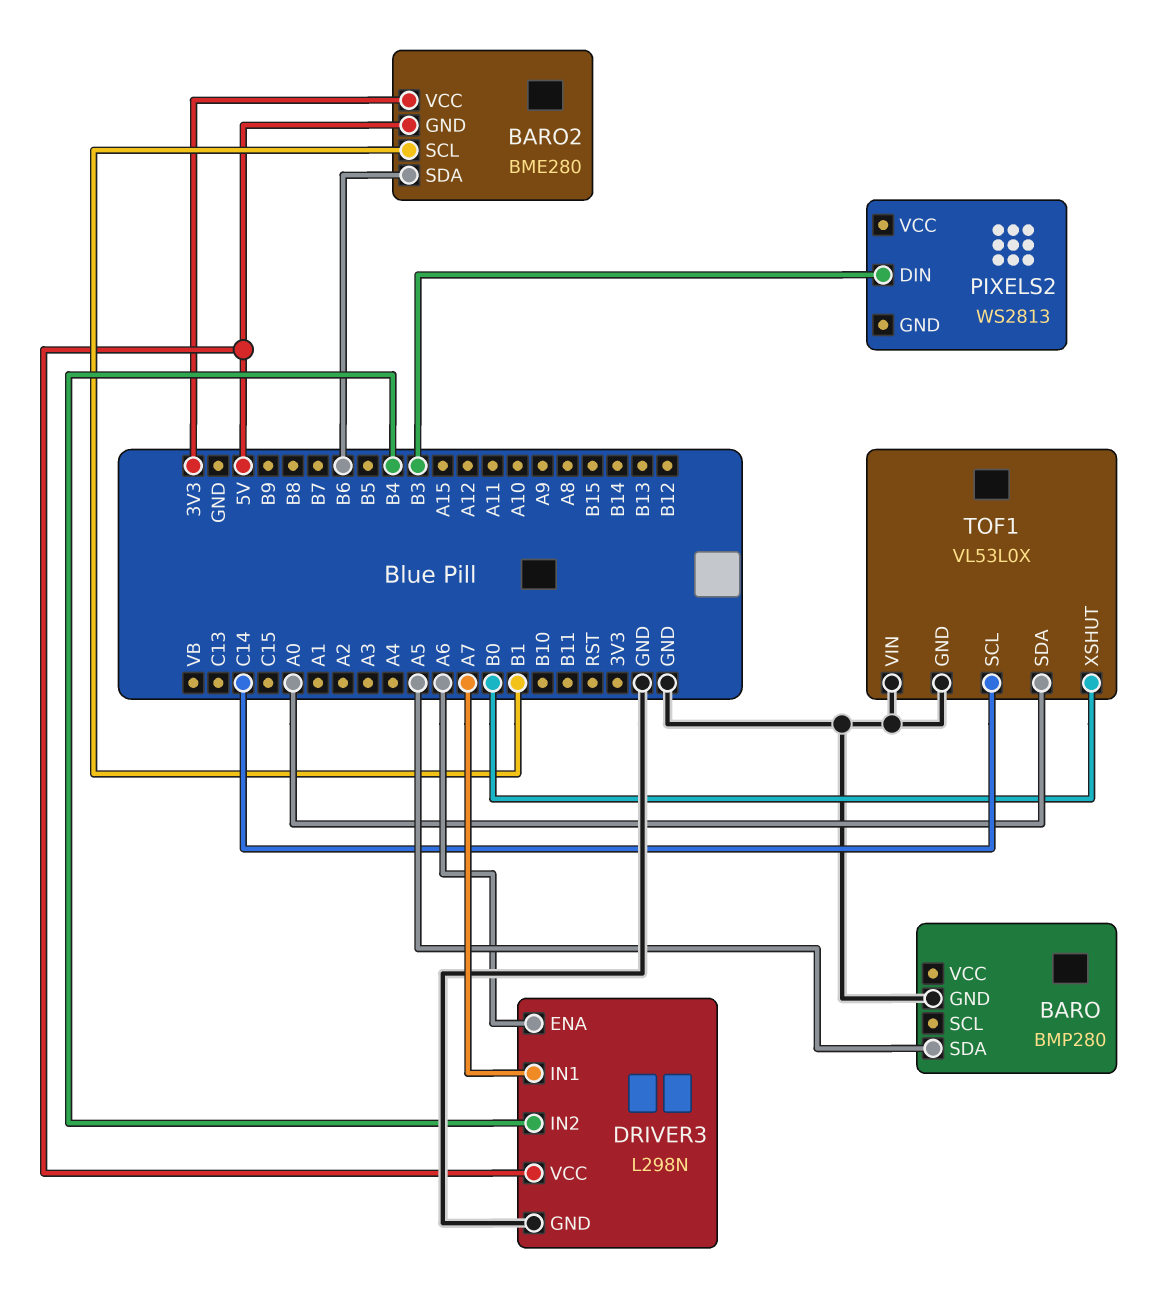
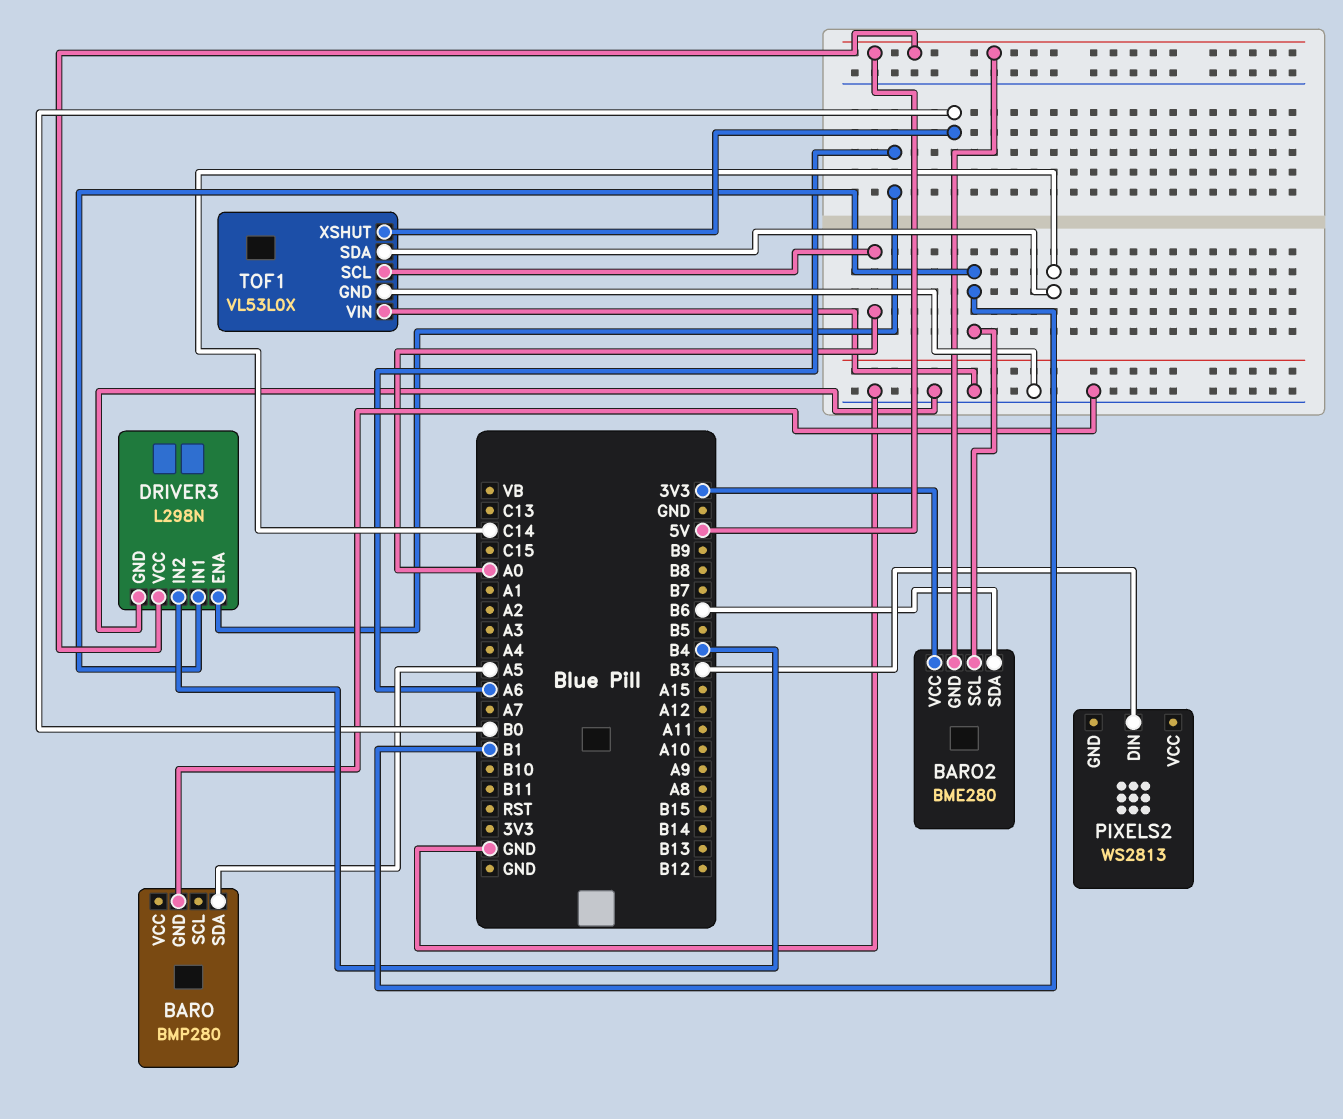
DRIVER3 pin IN1: A7 -> B1
TOF1 pin SCL: C14 -> A0
TOF1 pin SDA: A0 -> C14

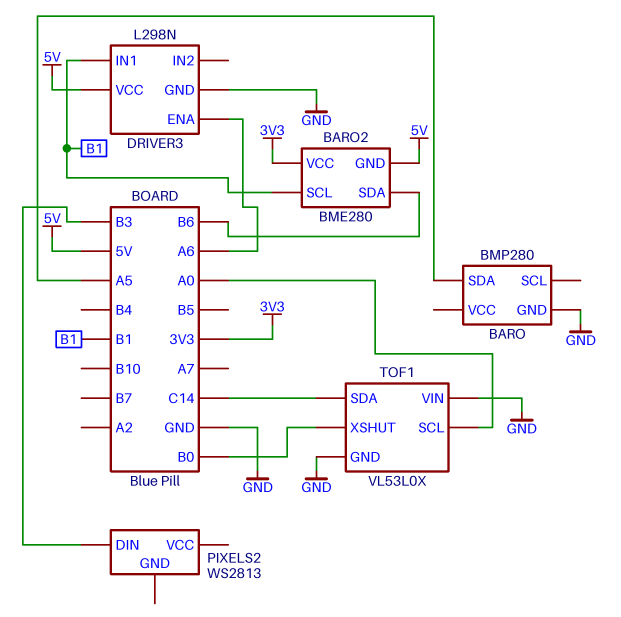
DRIVER3 pin IN2: B4 -> none

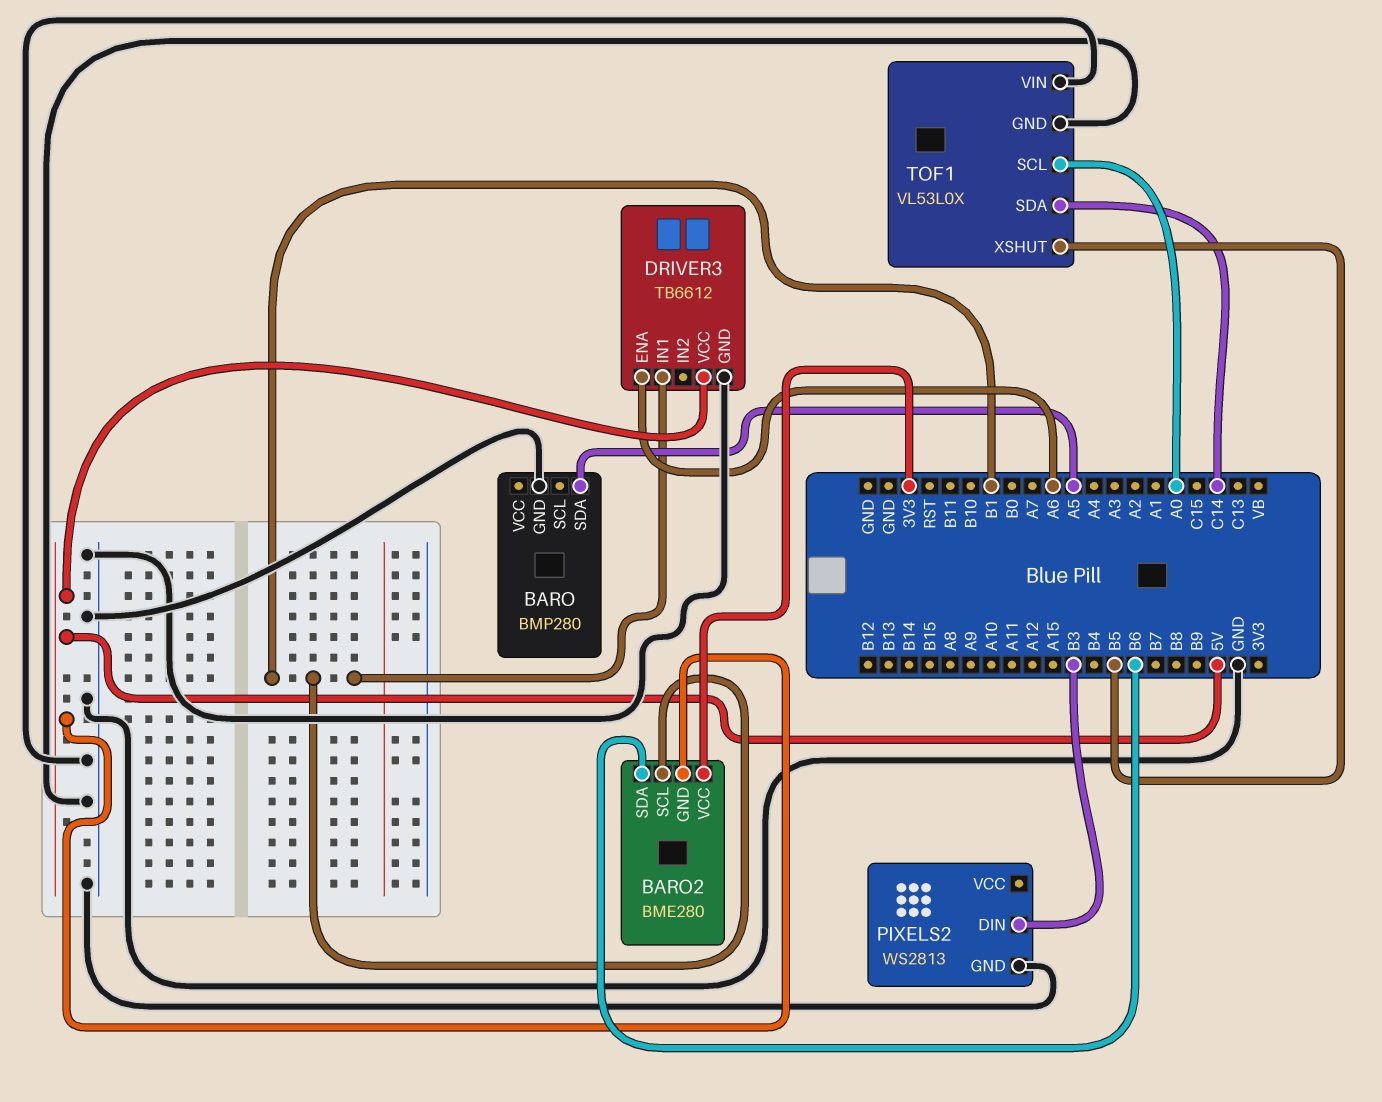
DRIVER3: L298N -> TB6612
PIXELS2 pin GND: none -> GND
TOF1 pin XSHUT: B0 -> B5

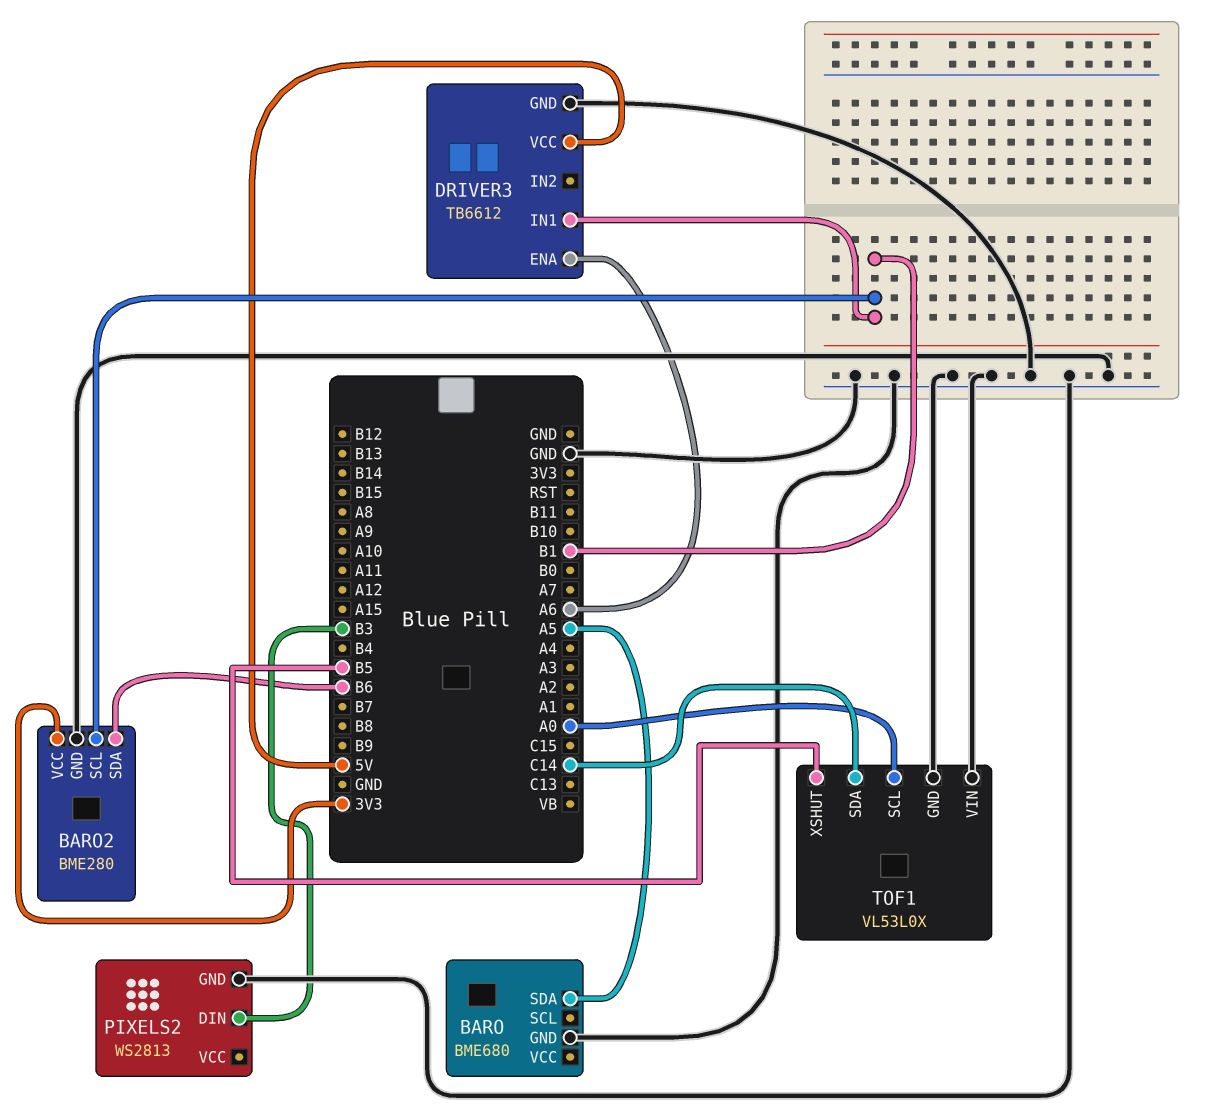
BARO: BMP280 -> BME680
BARO2 pin GND: 5V -> GND

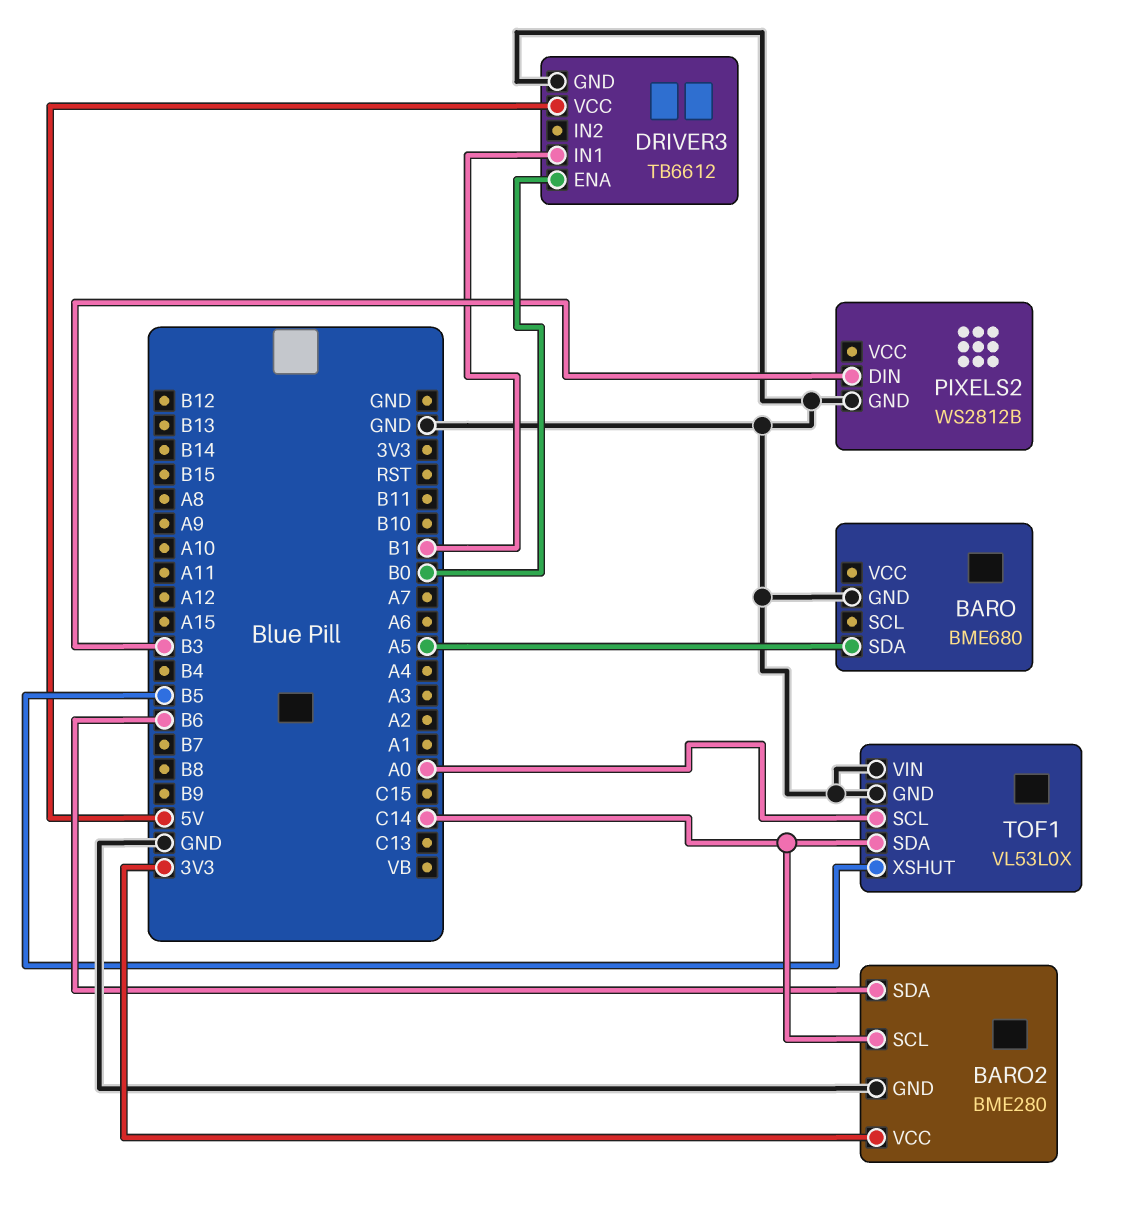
BARO2 pin SCL: B1 -> C14
DRIVER3 pin ENA: A6 -> B0
PIXELS2: WS2813 -> WS2812B

